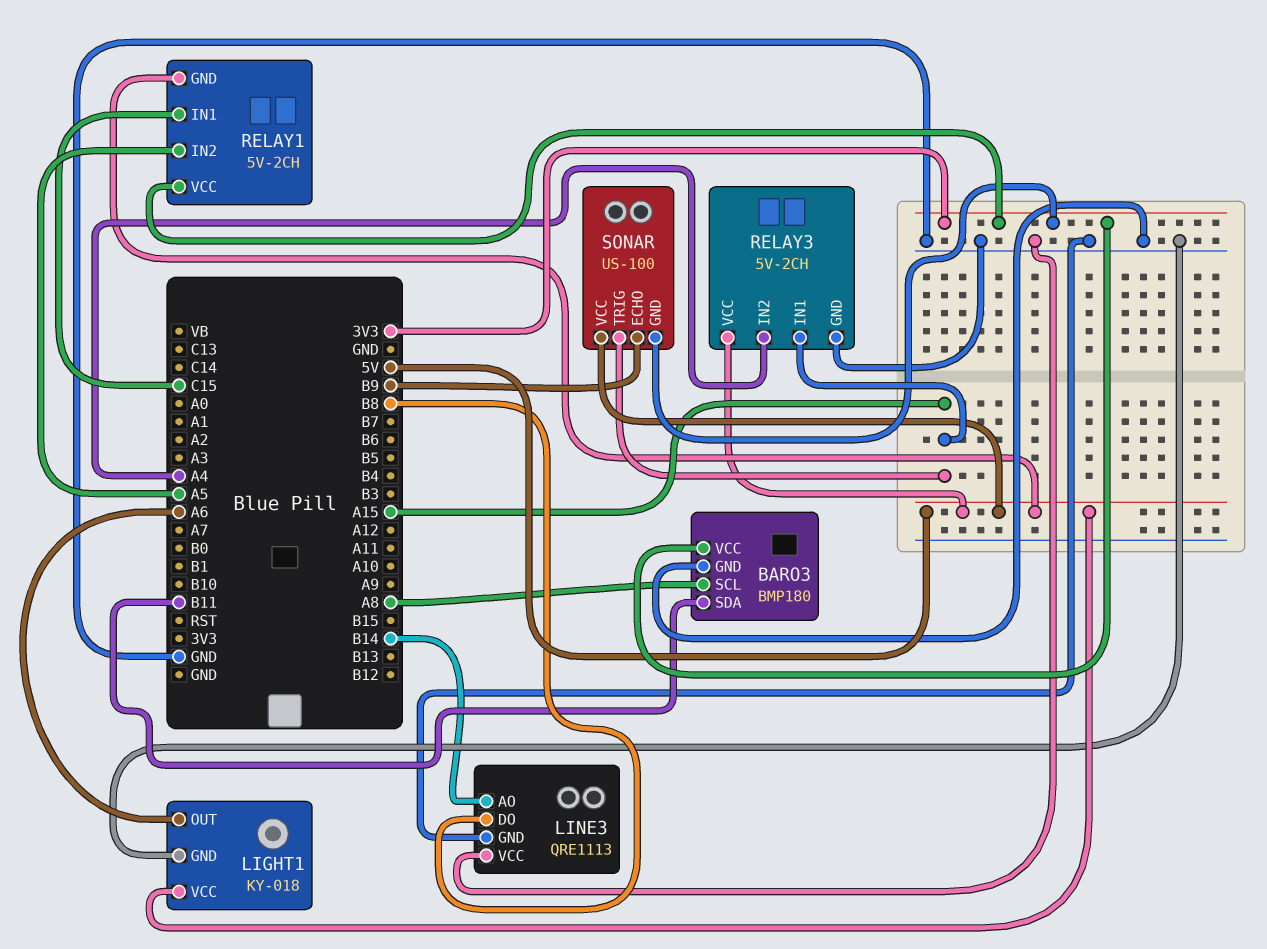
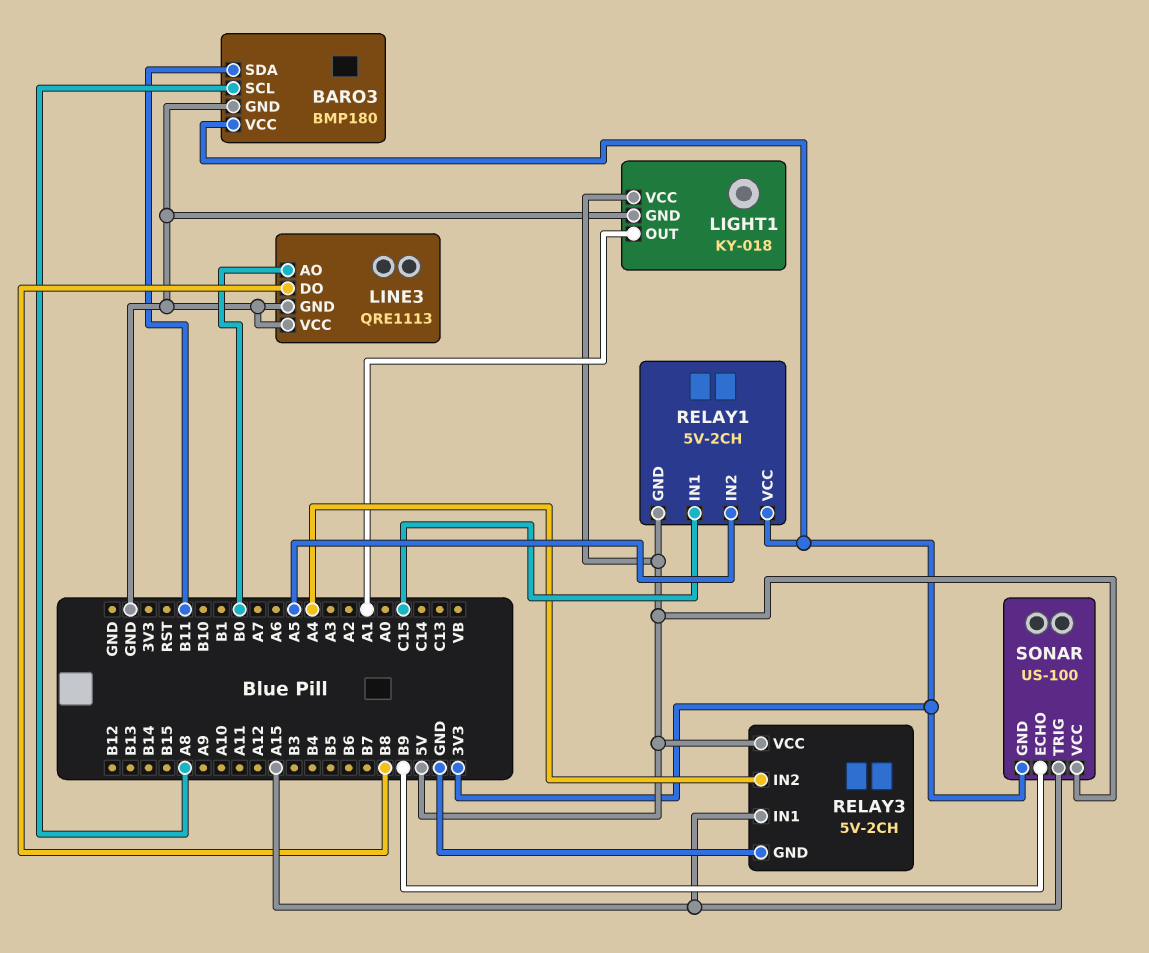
LIGHT1 pin OUT: A6 -> A1
LINE3 pin AO: B14 -> B0

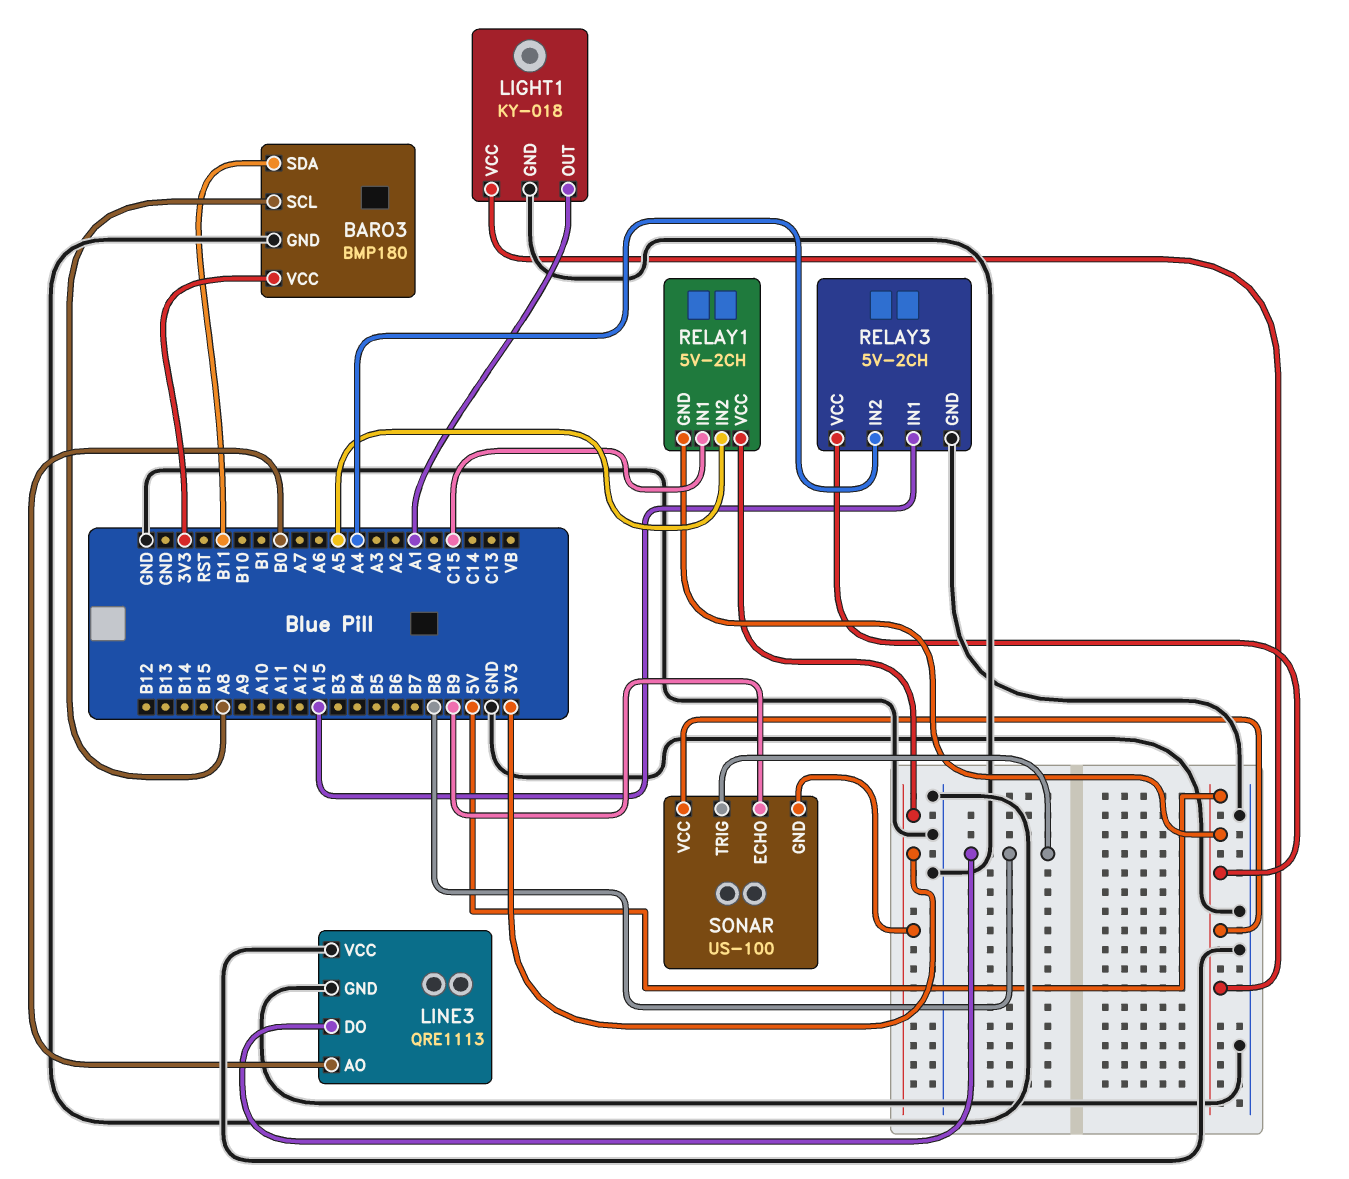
SONAR pin TRIG: A15 -> B8

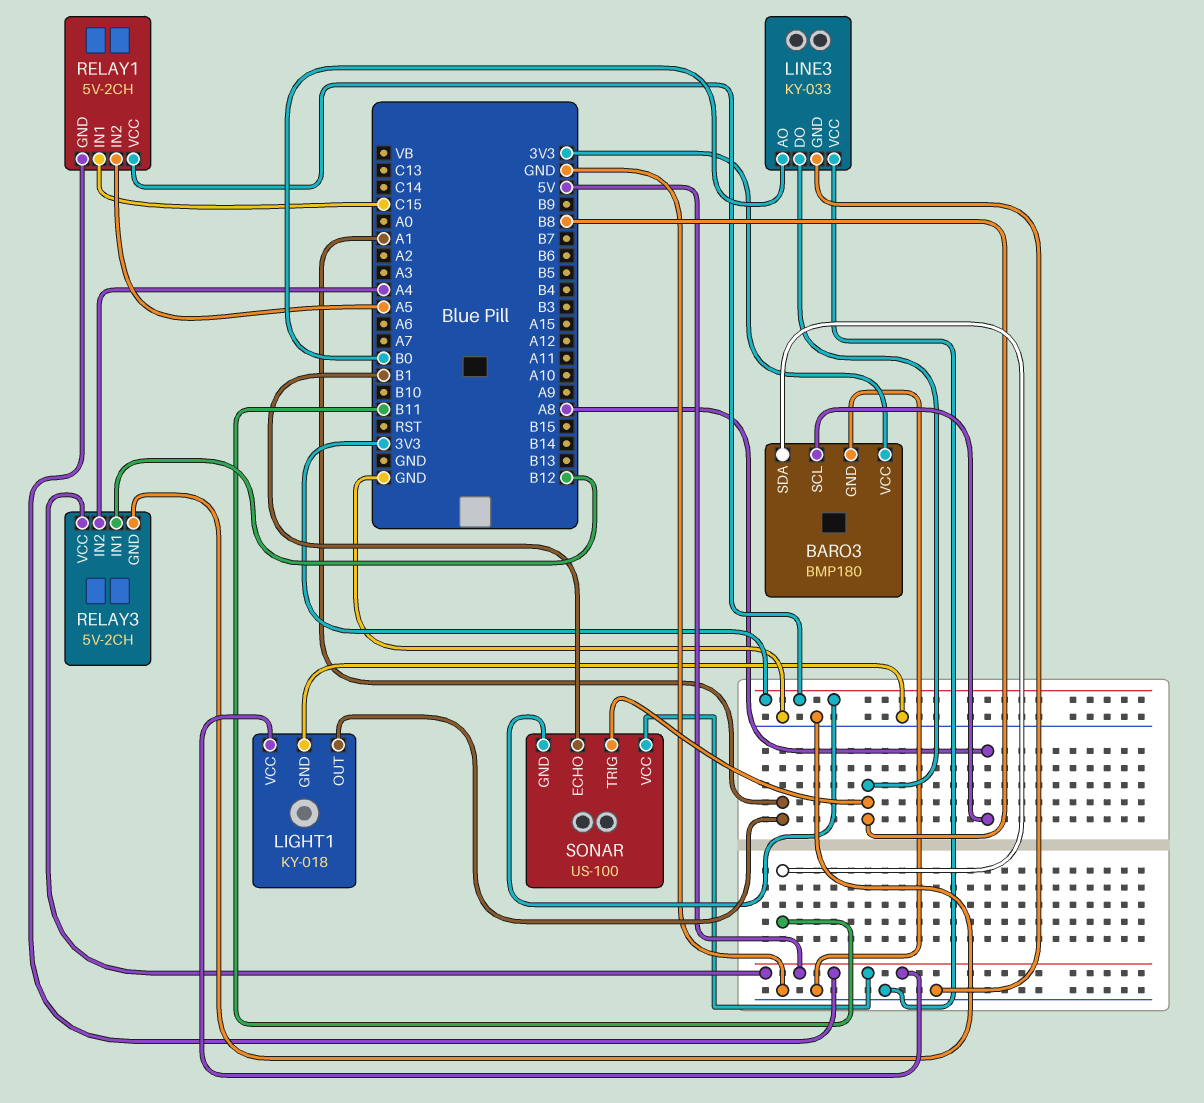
LINE3: QRE1113 -> KY-033
RELAY3 pin IN1: A15 -> B12
SONAR pin ECHO: B9 -> B1

